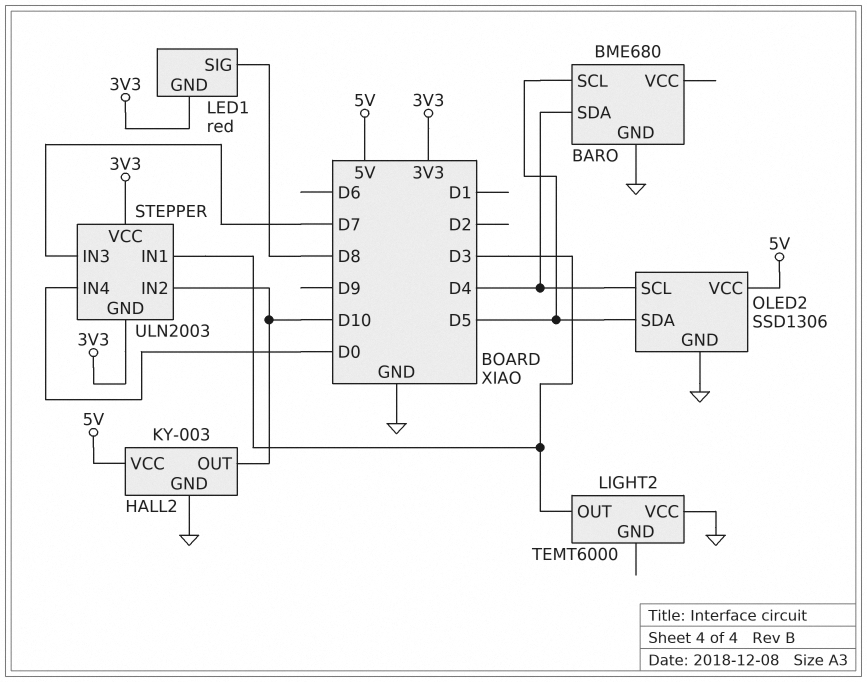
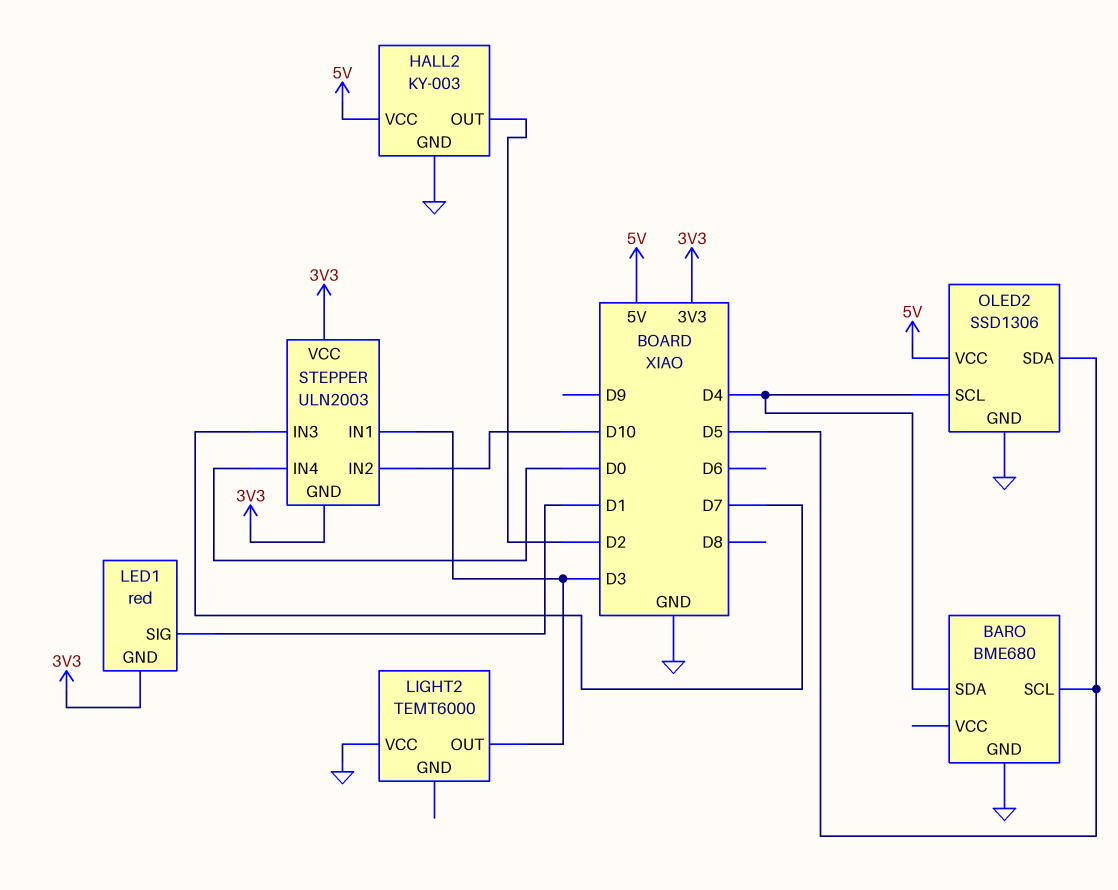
HALL2 pin OUT: D10 -> D2
LED1 pin SIG: D8 -> D1

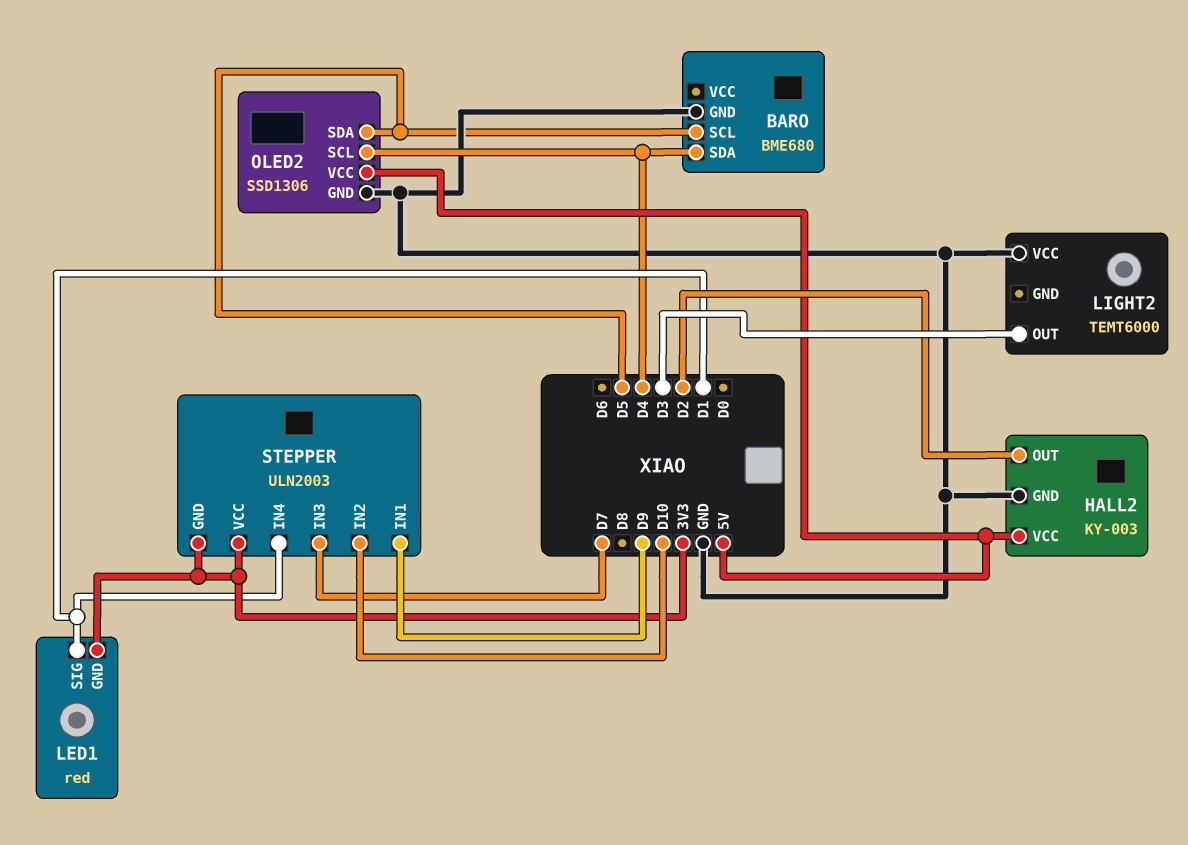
STEPPER pin IN1: D3 -> D9
STEPPER pin IN4: D0 -> D1

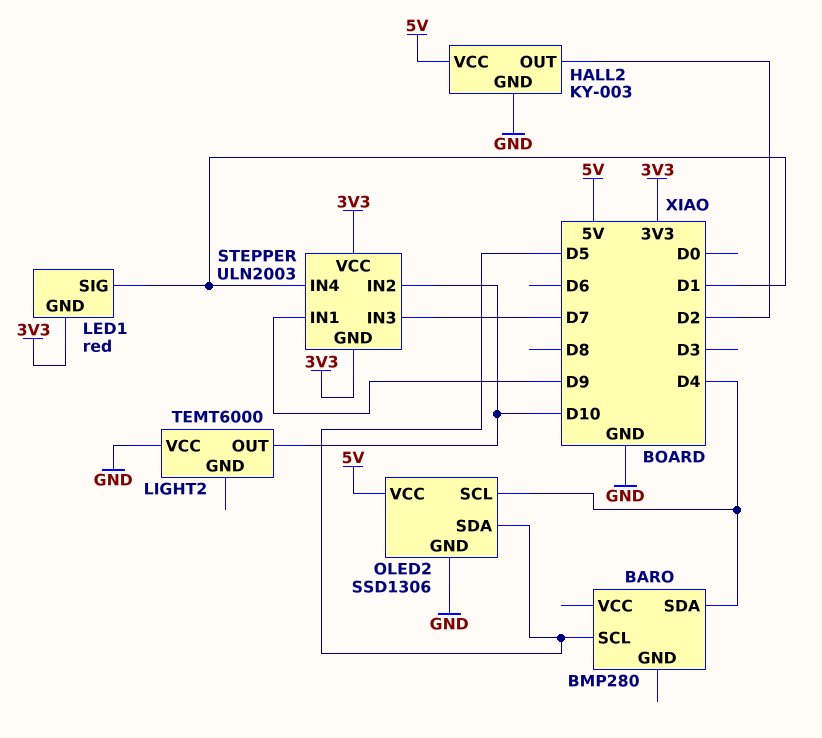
BARO: BME680 -> BMP280
BARO pin GND: GND -> none
LIGHT2 pin OUT: D3 -> D10

